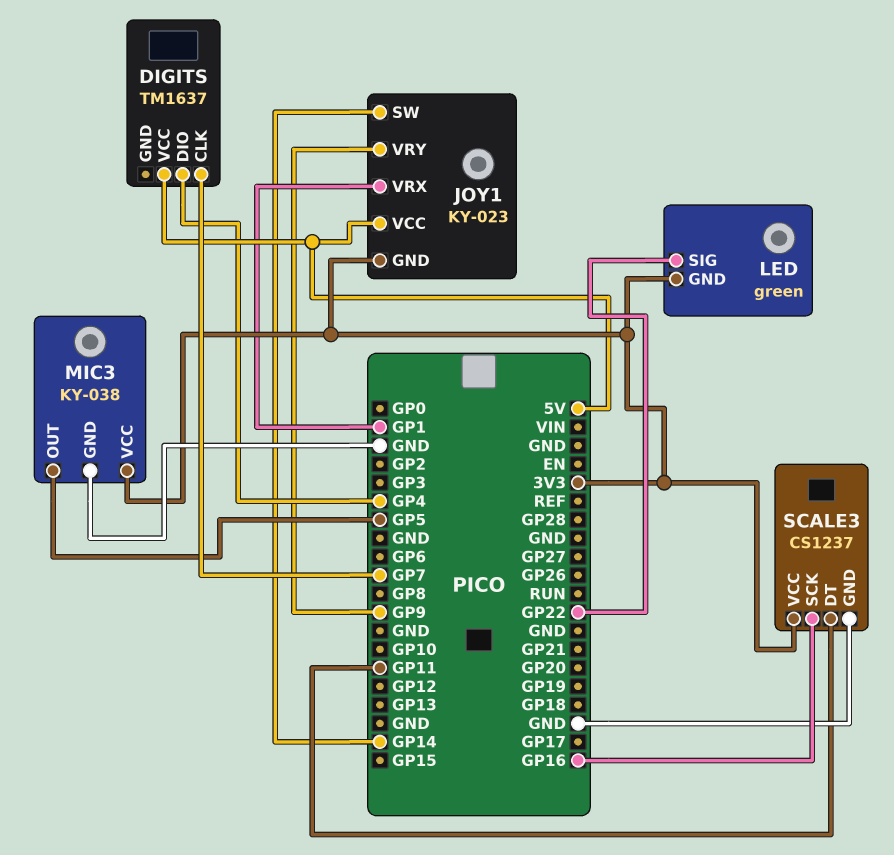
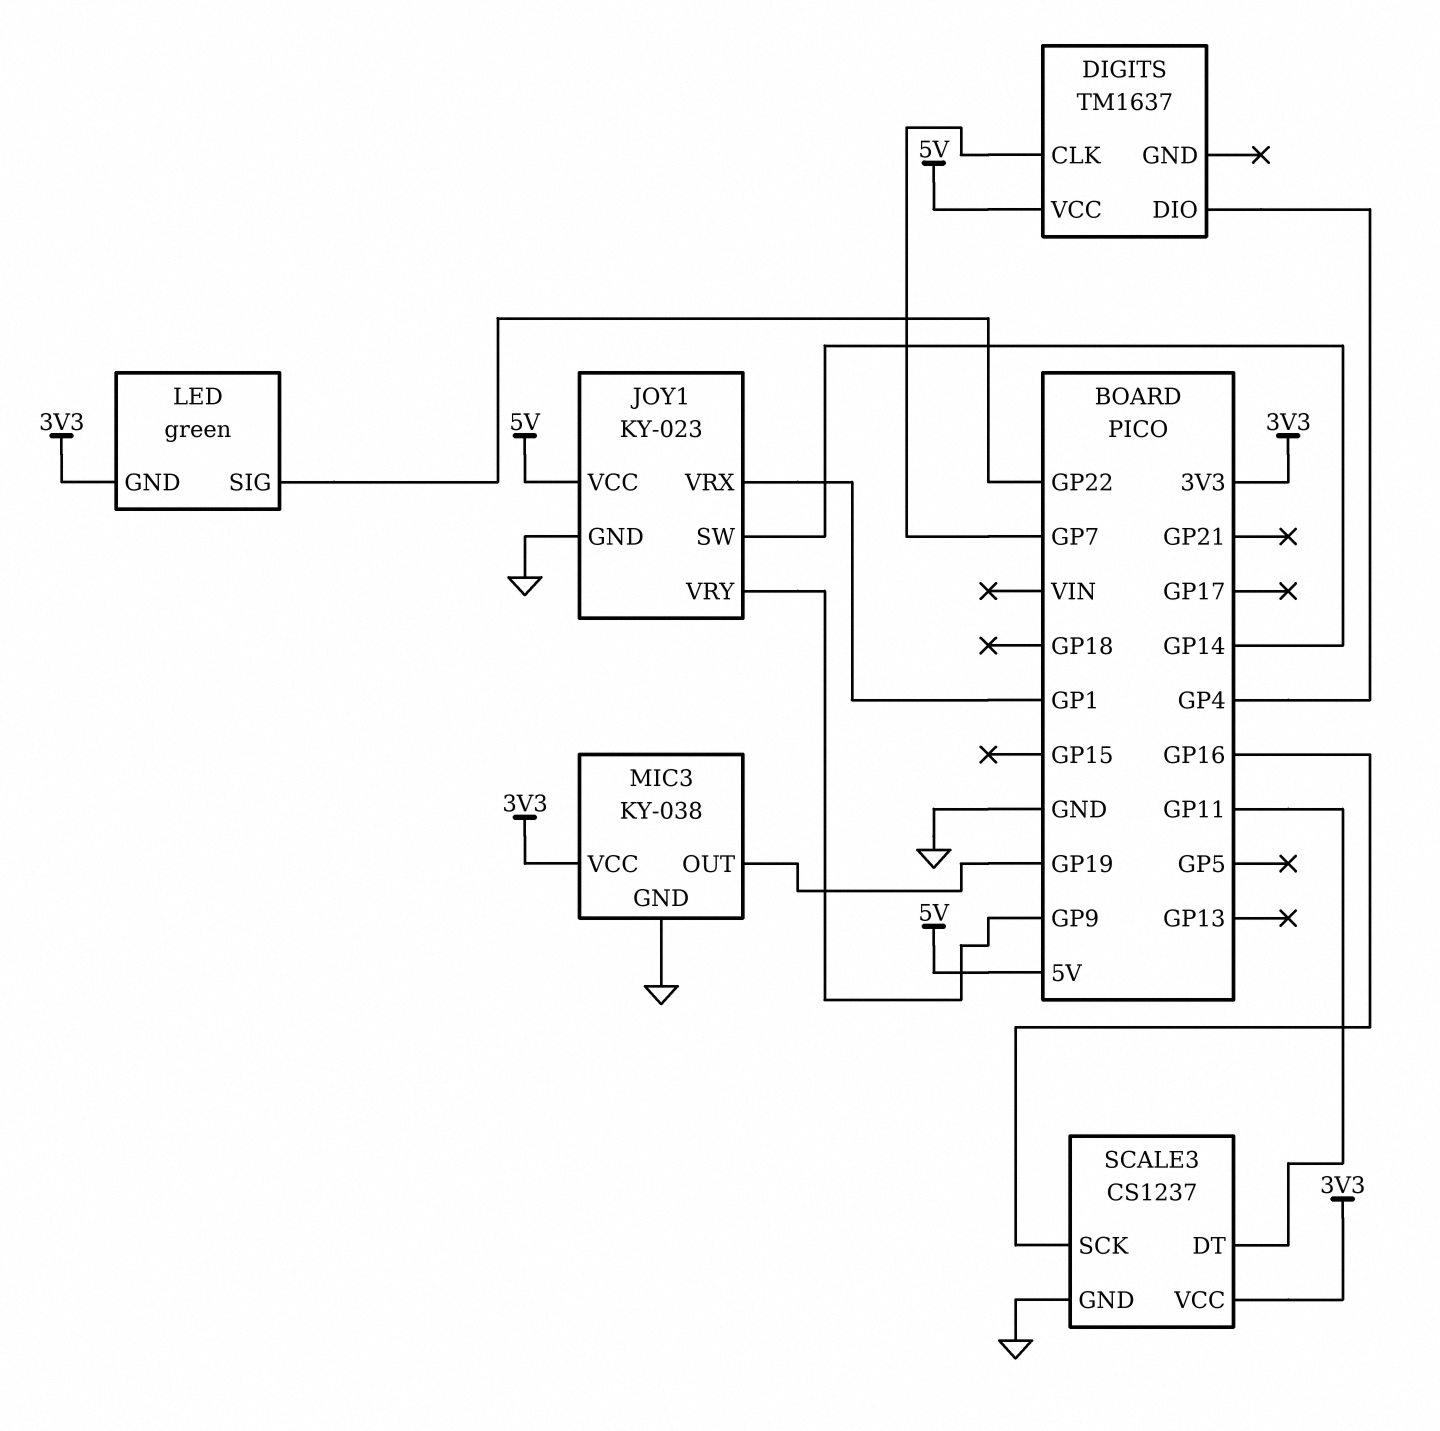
JOY1 pin GND: 3V3 -> GND
MIC3 pin OUT: GP5 -> GP19

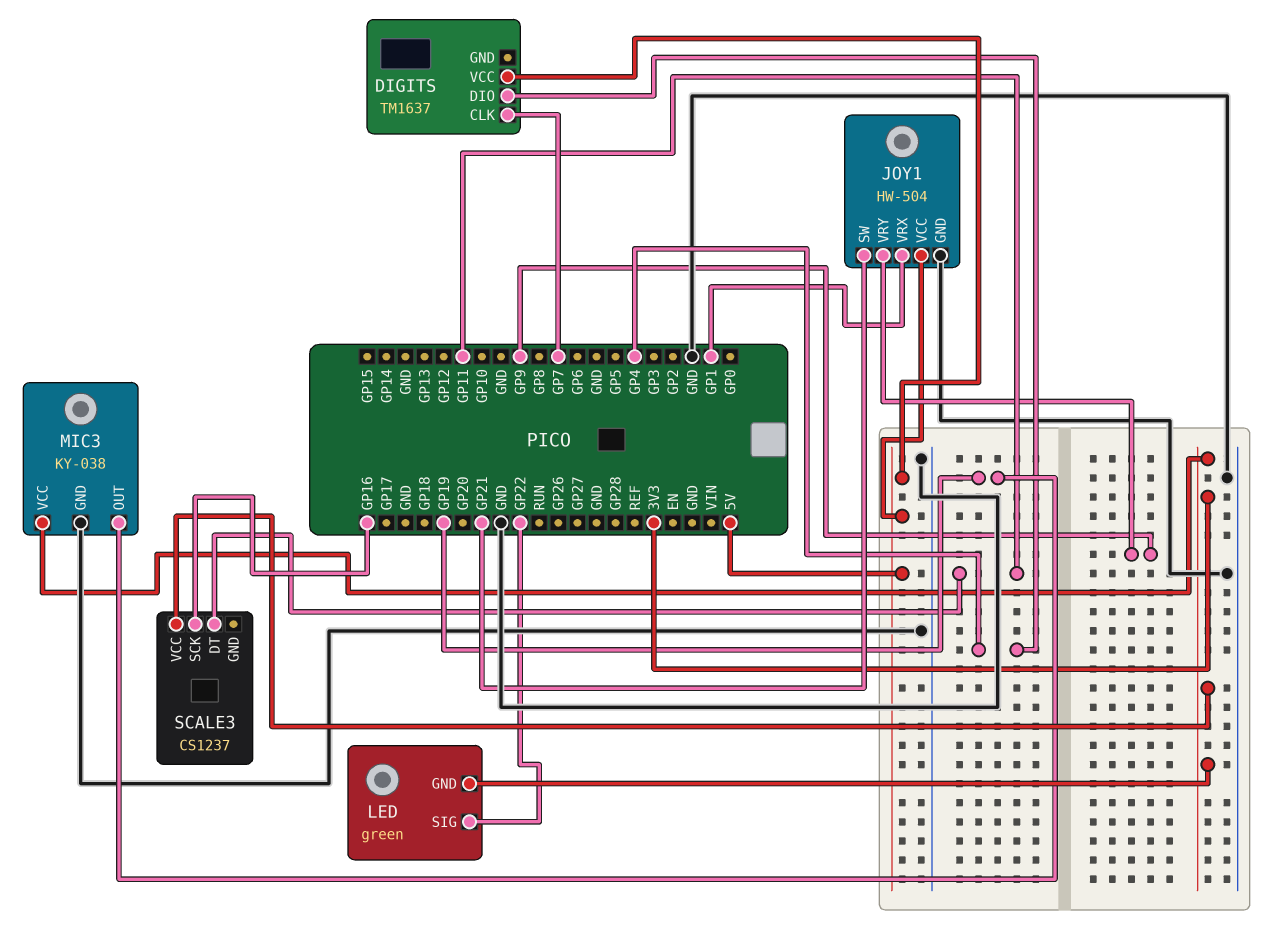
JOY1: KY-023 -> HW-504
JOY1 pin SW: GP14 -> GP21
SCALE3 pin GND: GND -> none

